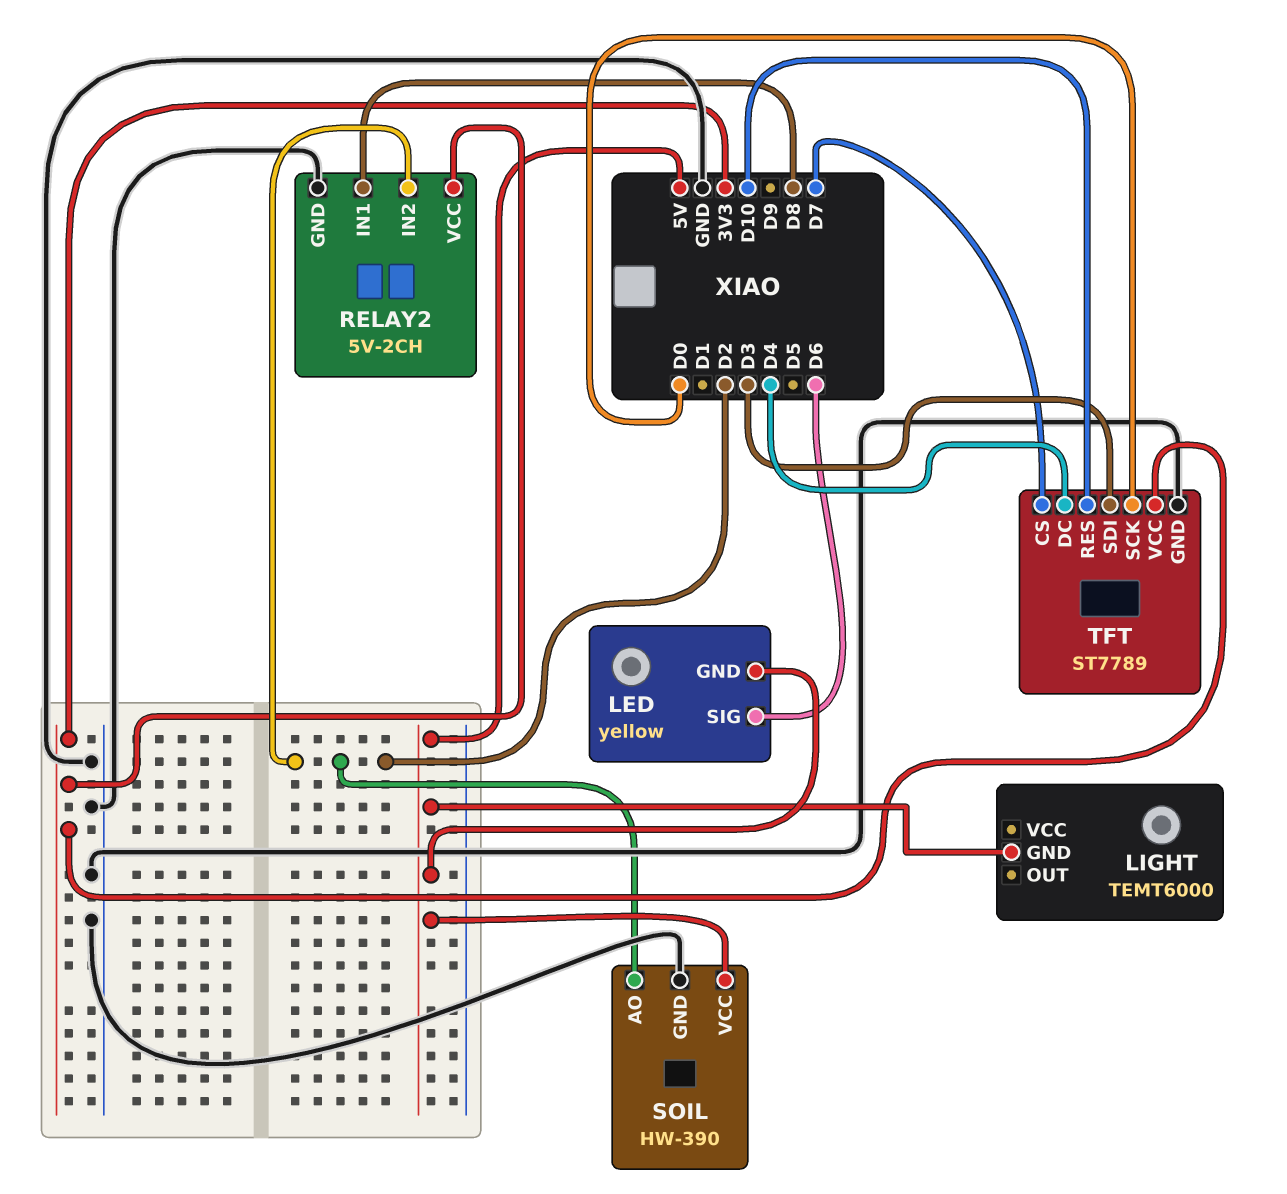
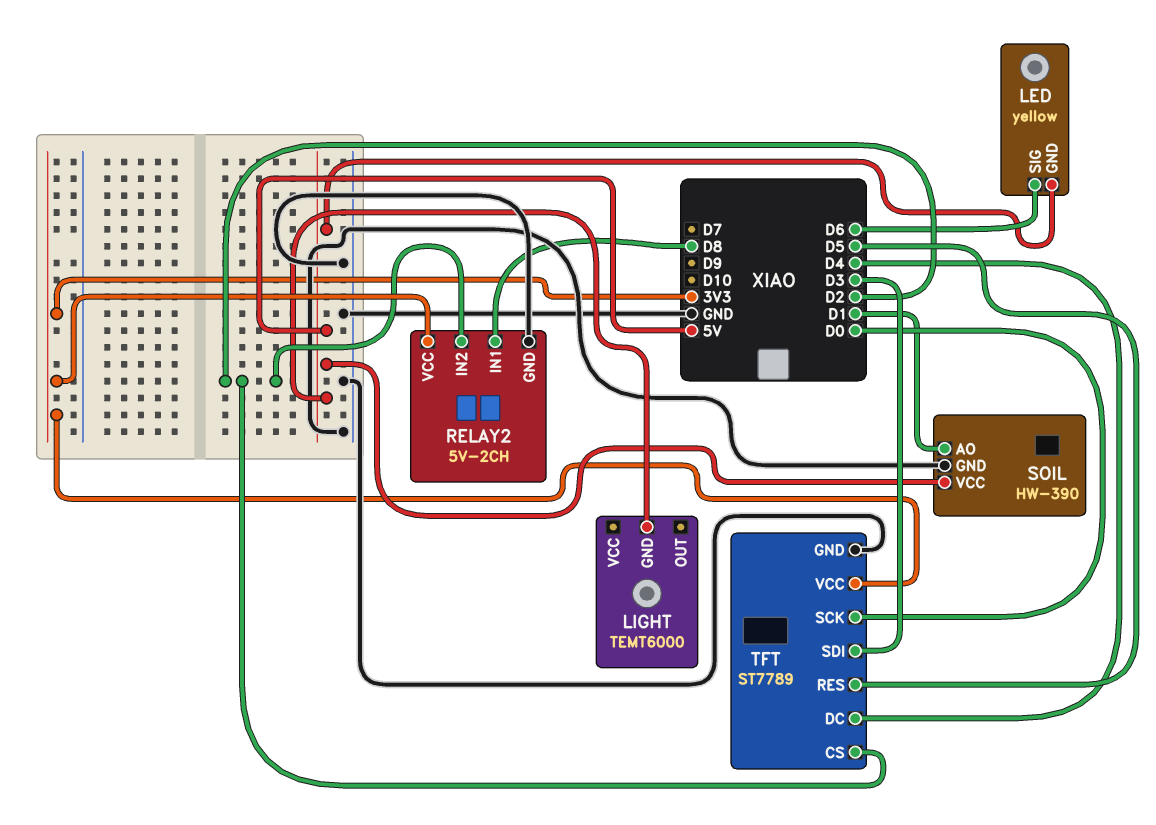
SOIL pin AO: D2 -> D1
TFT pin CS: D7 -> D2
TFT pin RES: D10 -> D5

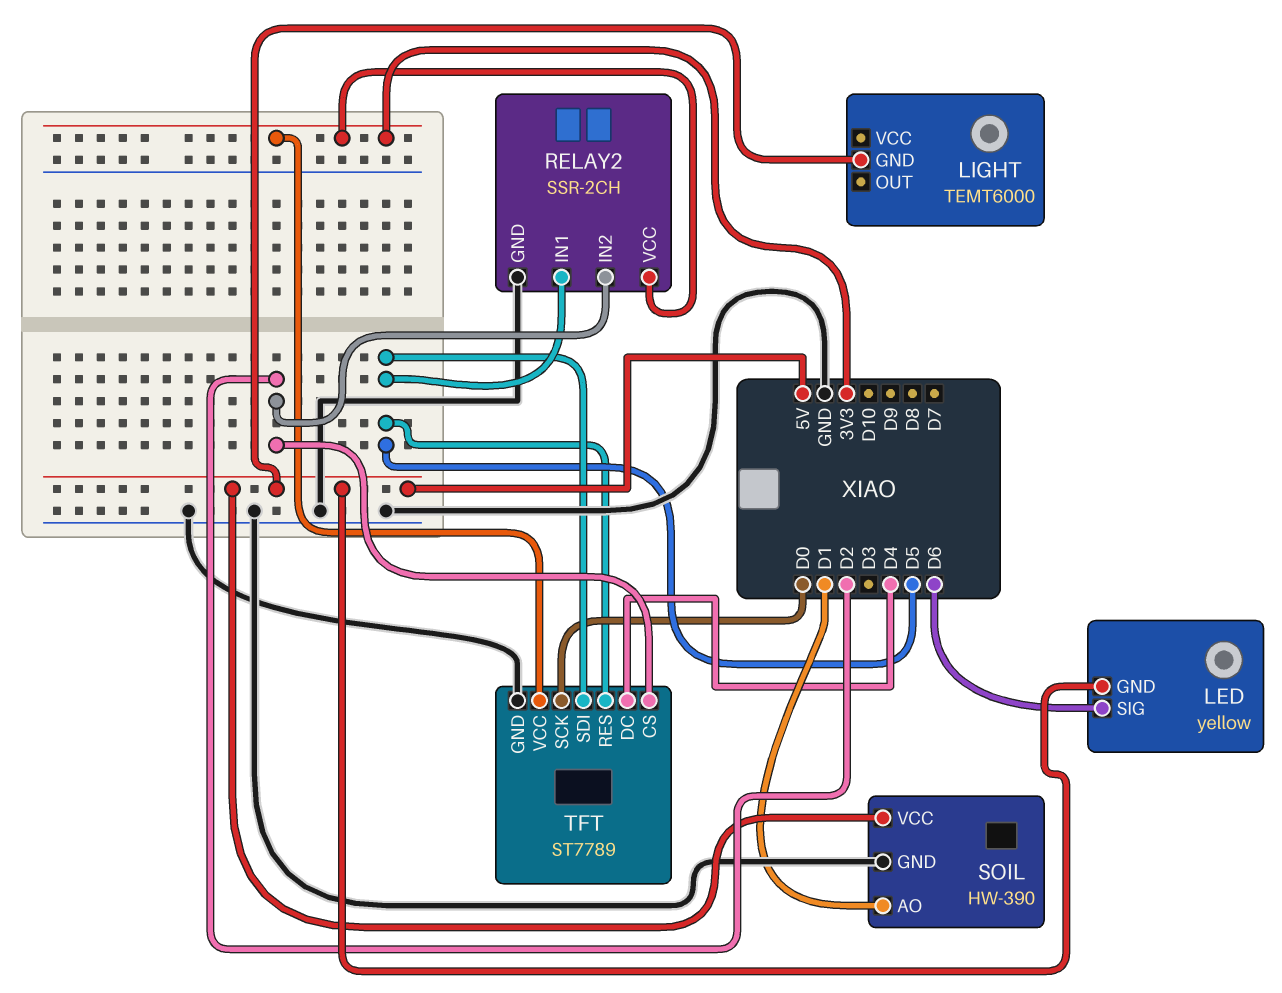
RELAY2: 5V-2CH -> SSR-2CH
RELAY2 pin IN1: D8 -> D5
TFT pin SDI: D3 -> D5

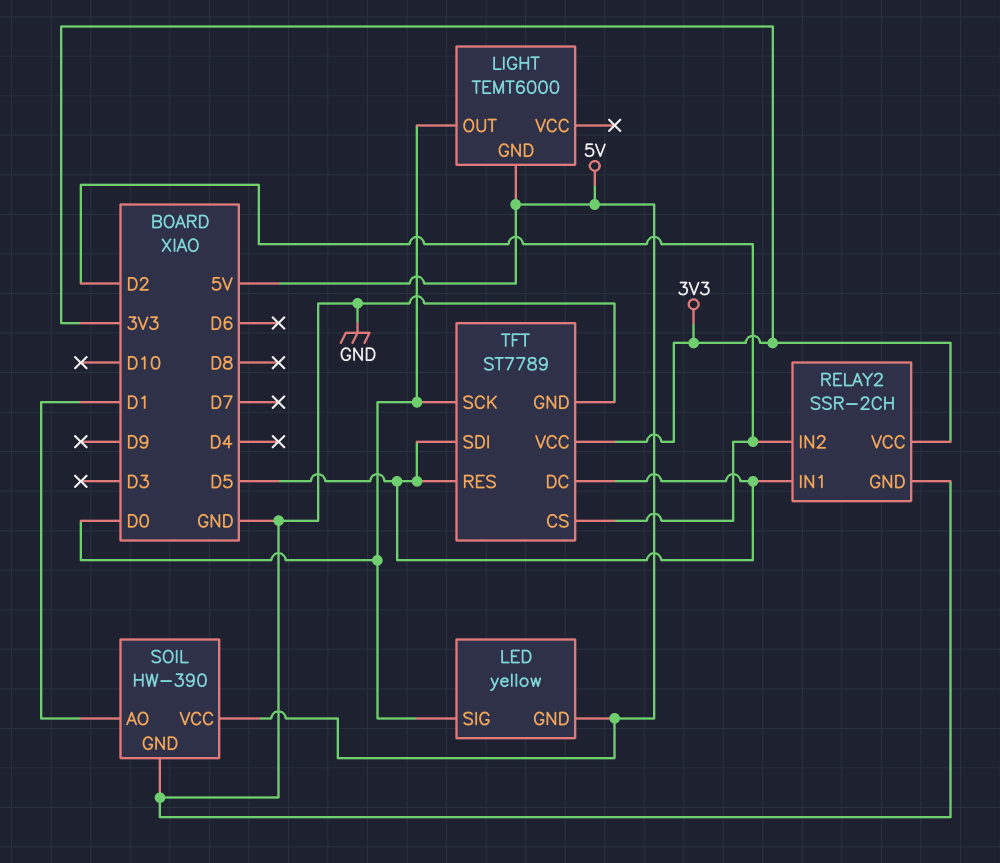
LED pin SIG: D6 -> D0
LIGHT pin OUT: none -> D0
TFT pin DC: D4 -> D5

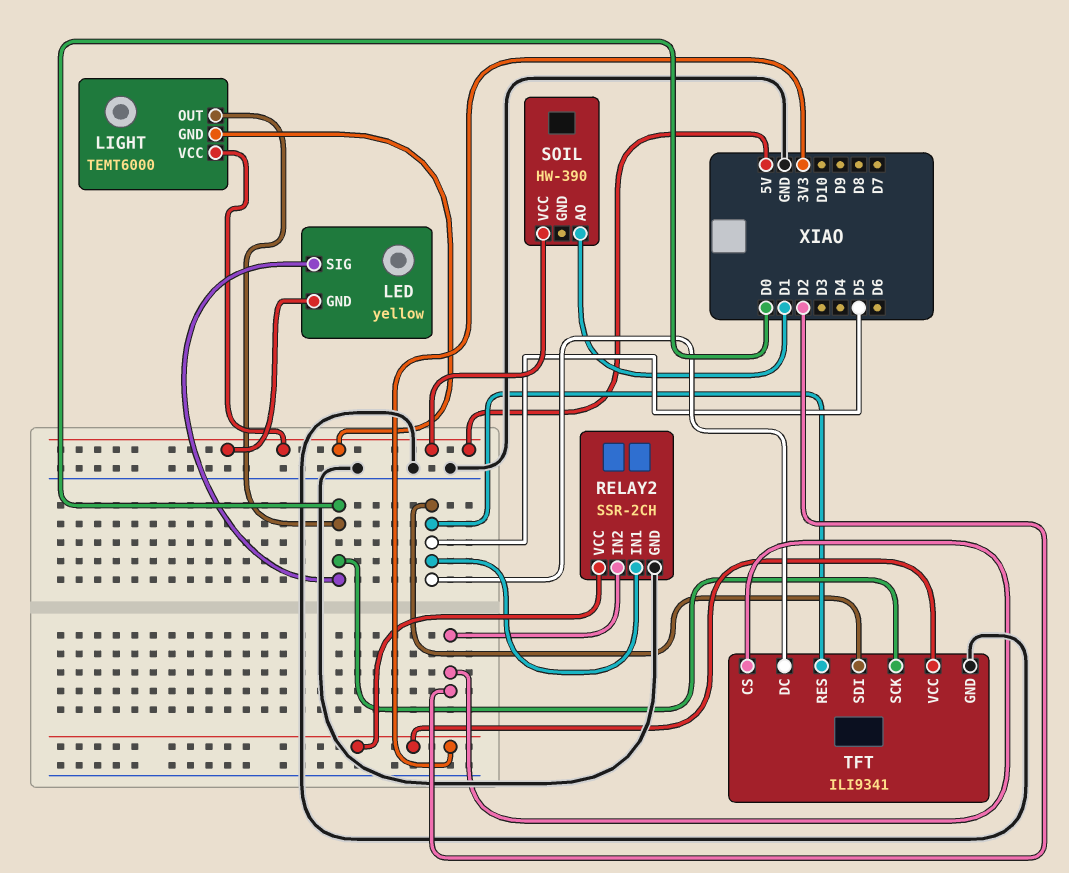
LIGHT pin VCC: none -> 5V
SOIL pin GND: GND -> none
TFT: ST7789 -> ILI9341

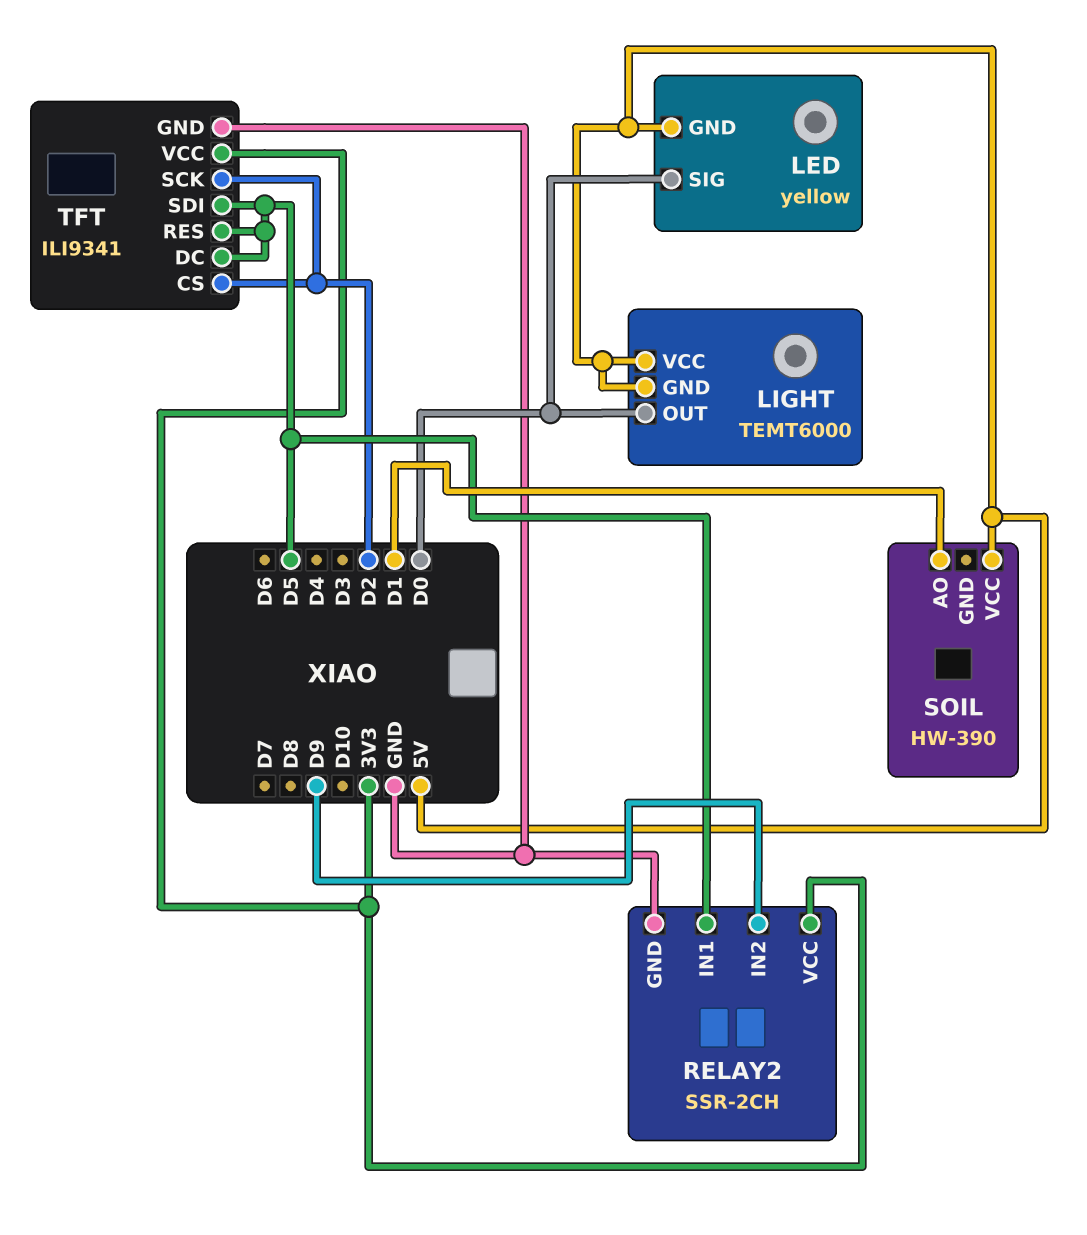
RELAY2 pin IN2: D2 -> D9
TFT pin SCK: D0 -> D2

